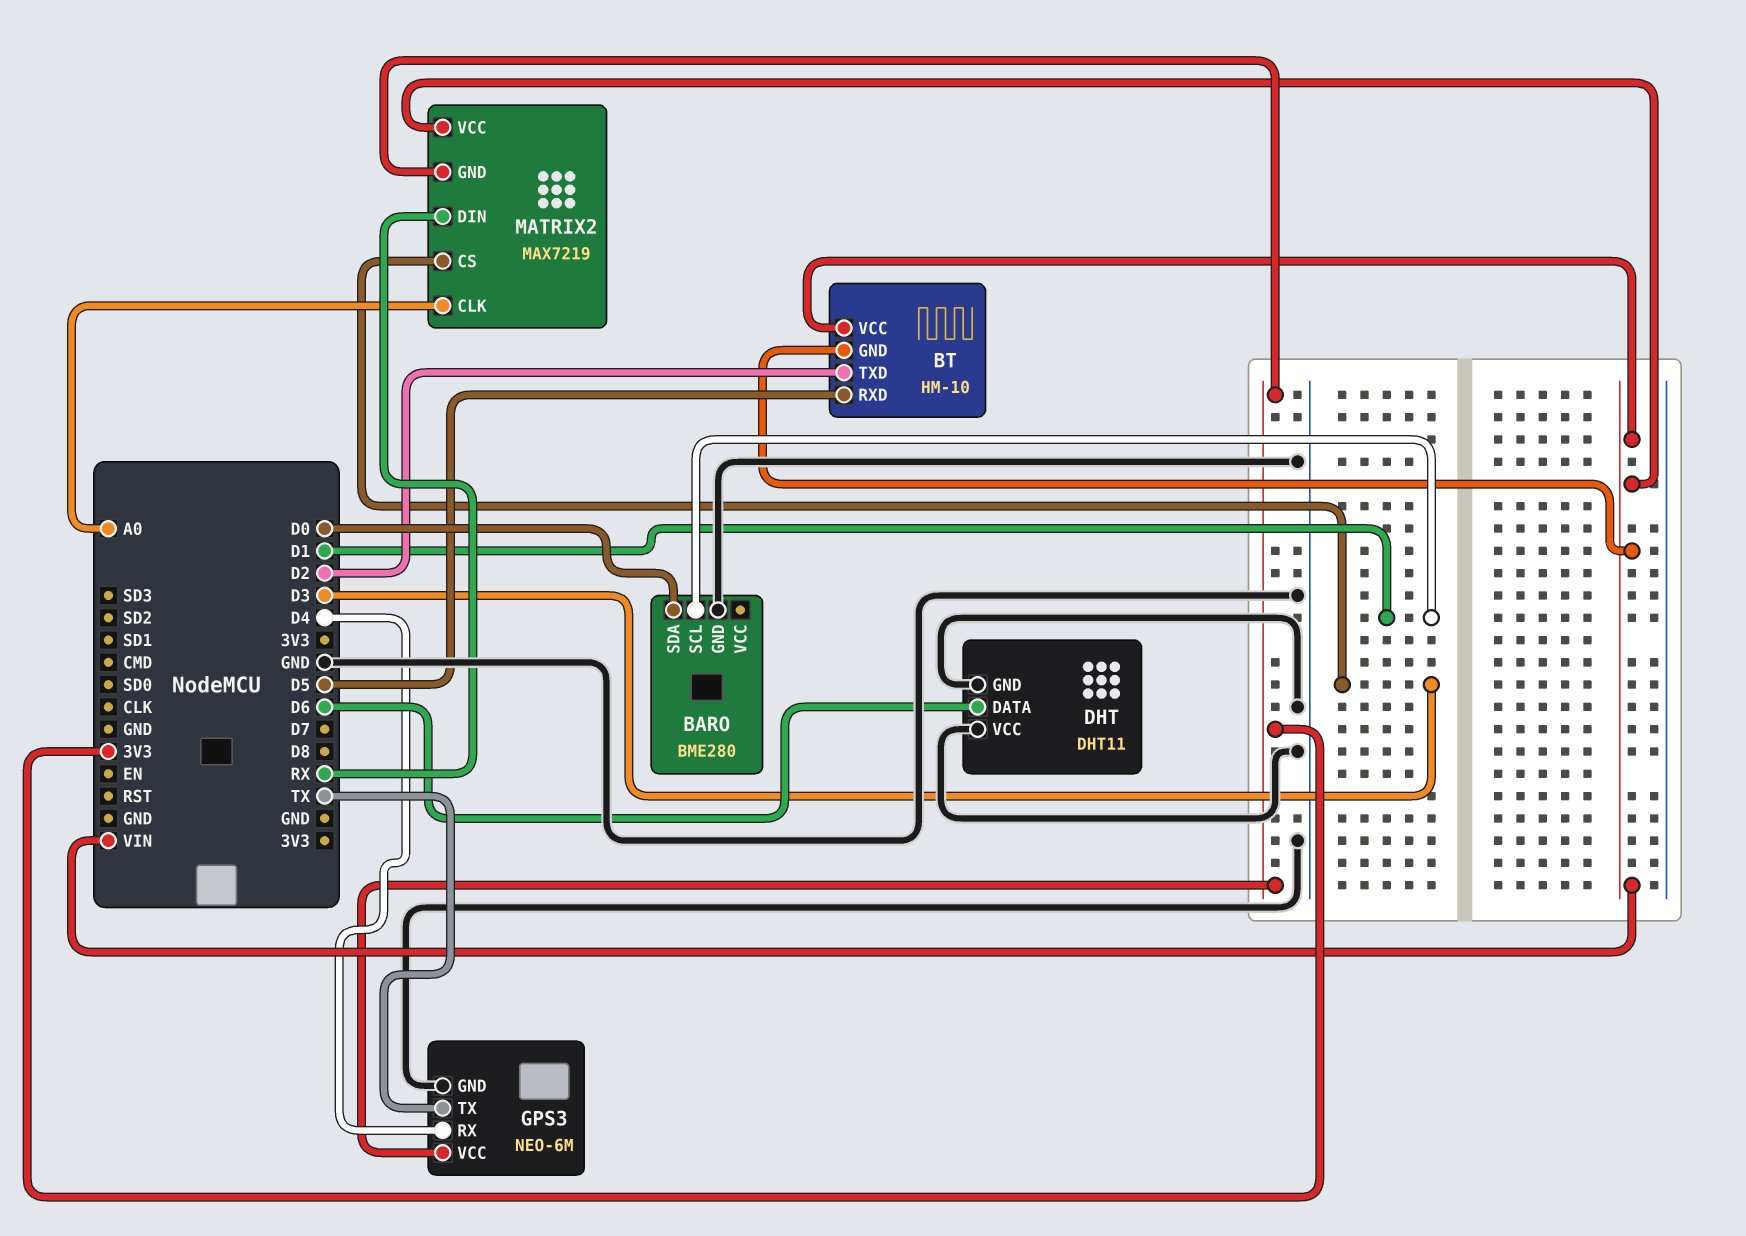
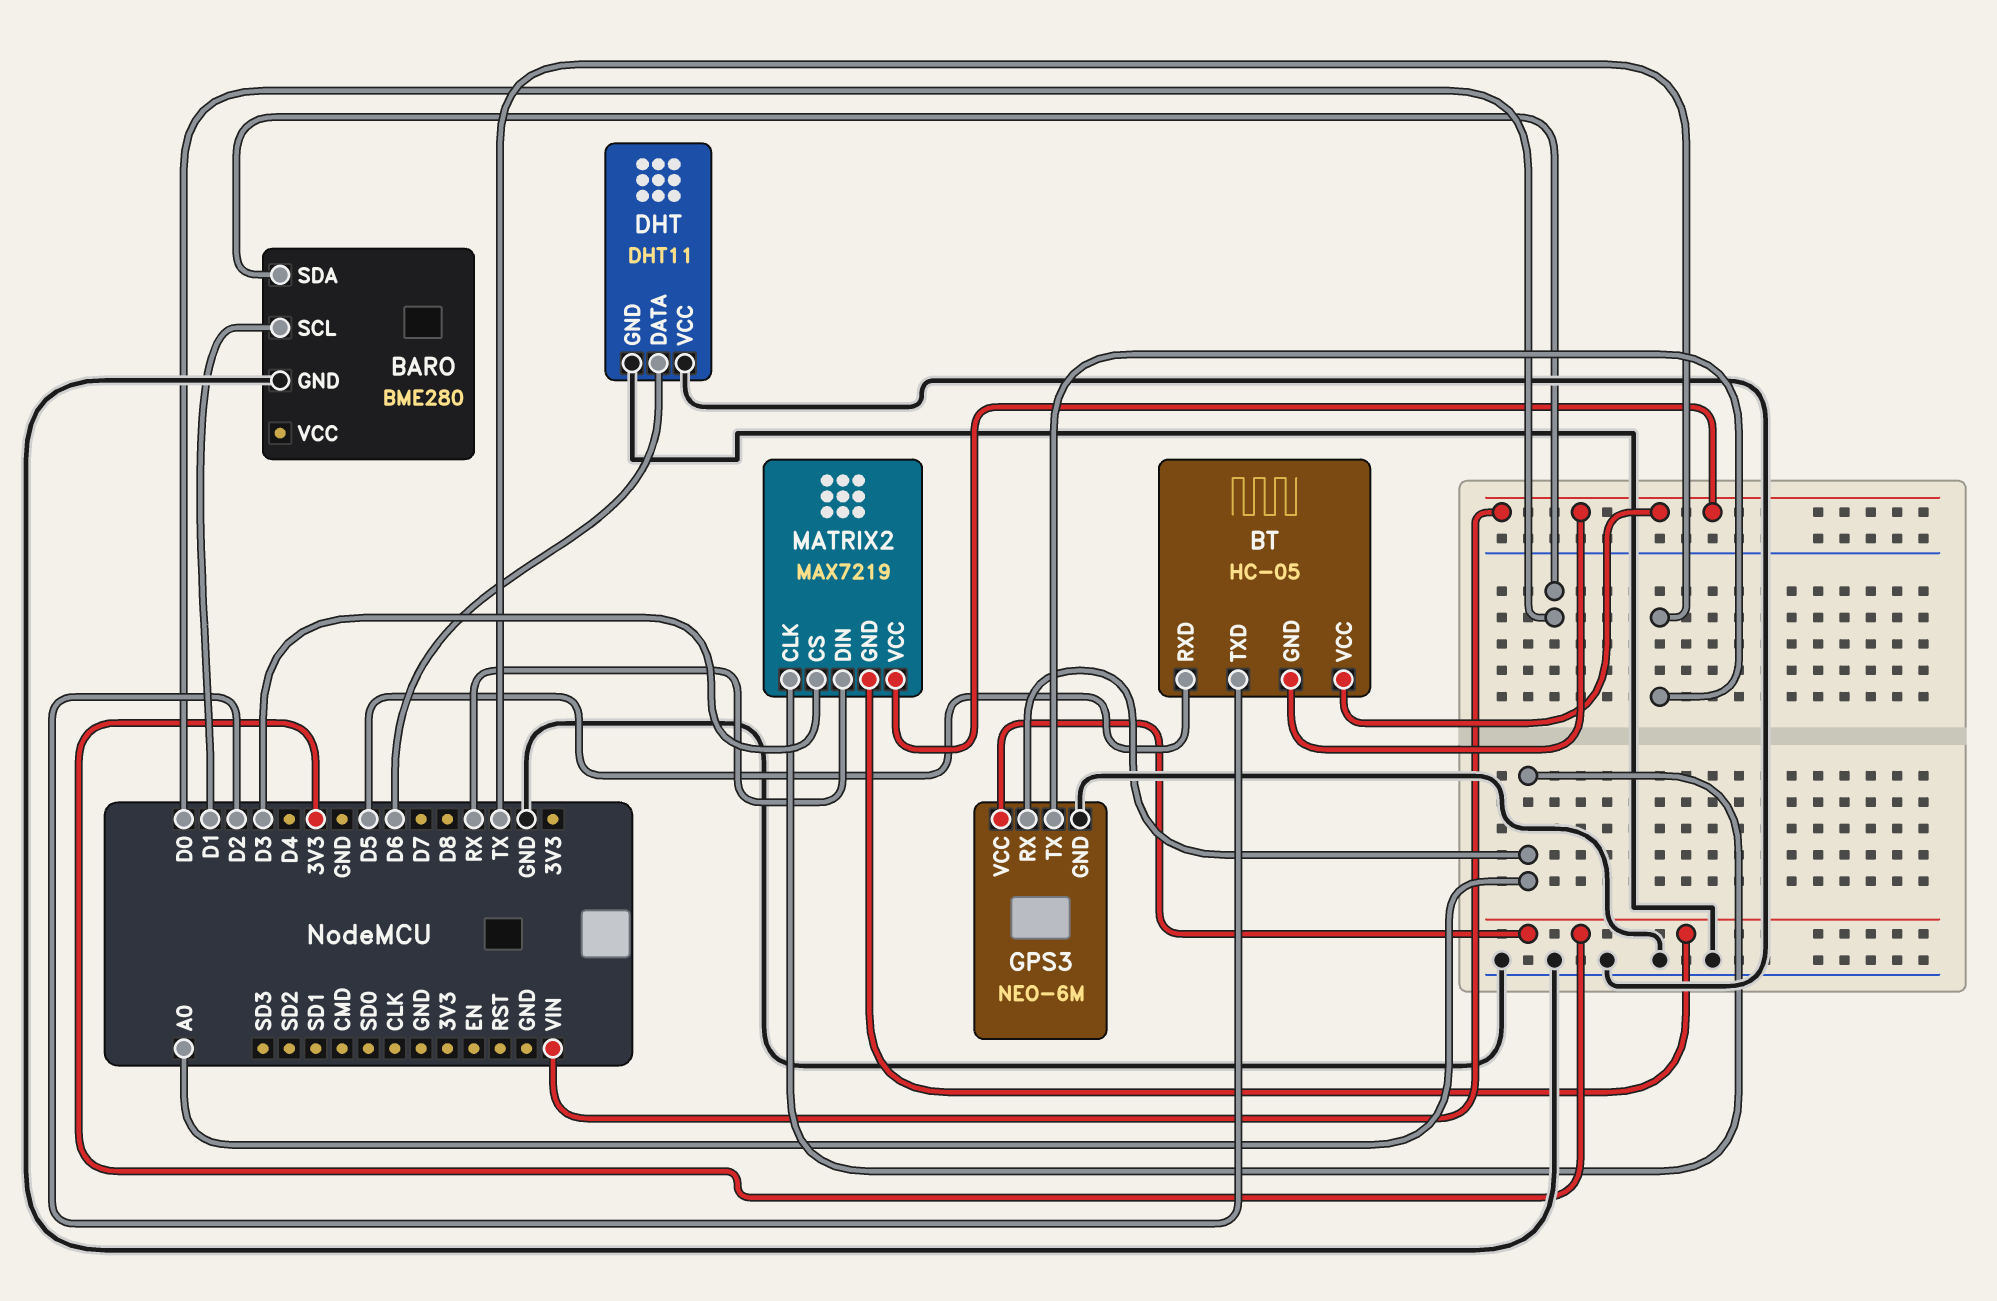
BT: HM-10 -> HC-05
GPS3 pin RX: D4 -> A0

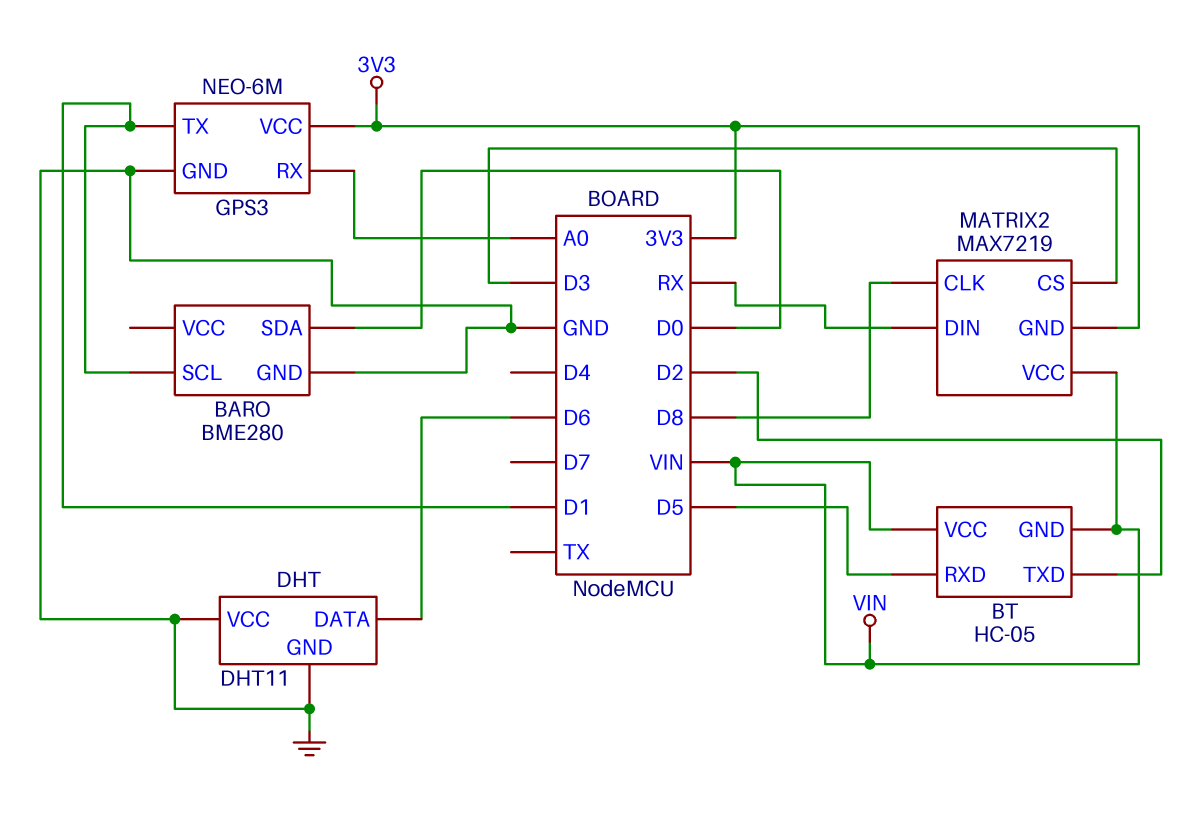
GPS3 pin TX: TX -> D1
MATRIX2 pin CLK: A0 -> D8

